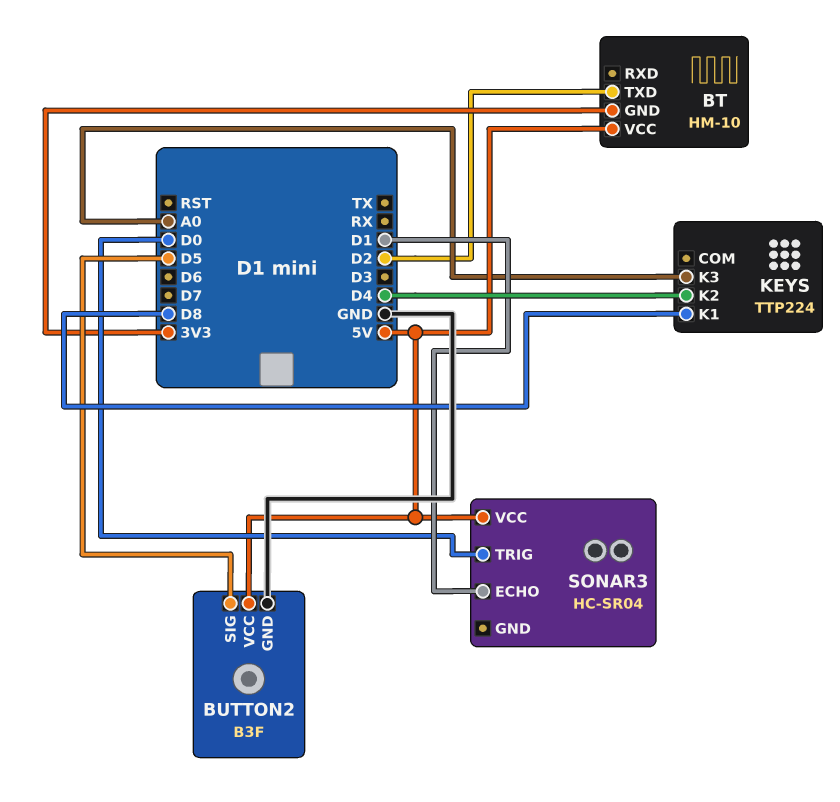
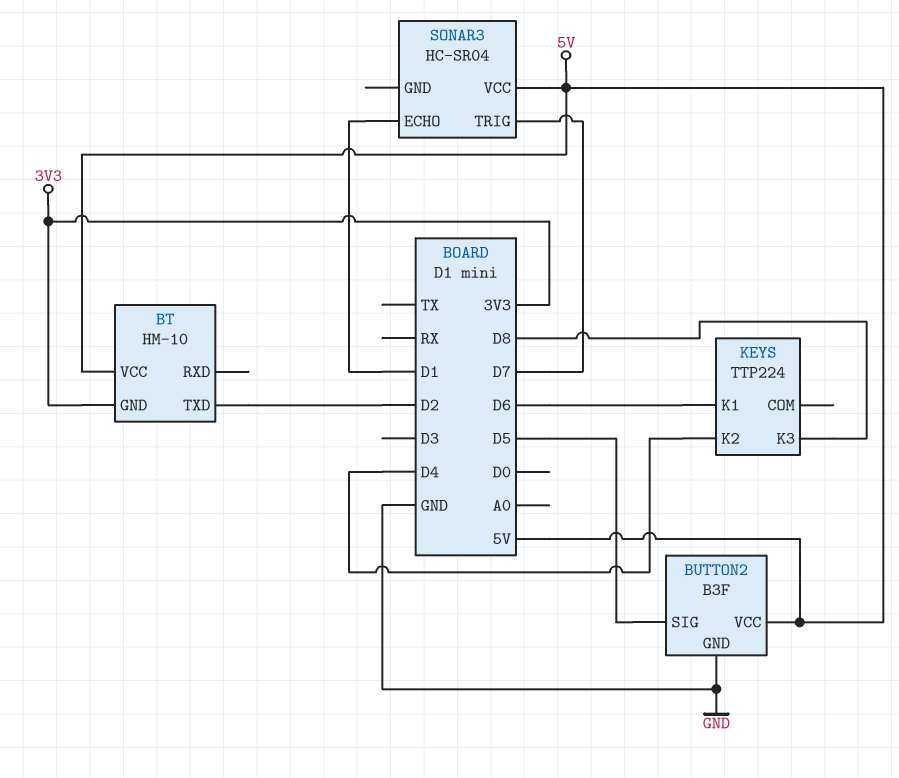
KEYS pin K1: D8 -> D6
KEYS pin K3: A0 -> D8
SONAR3 pin TRIG: D0 -> D7

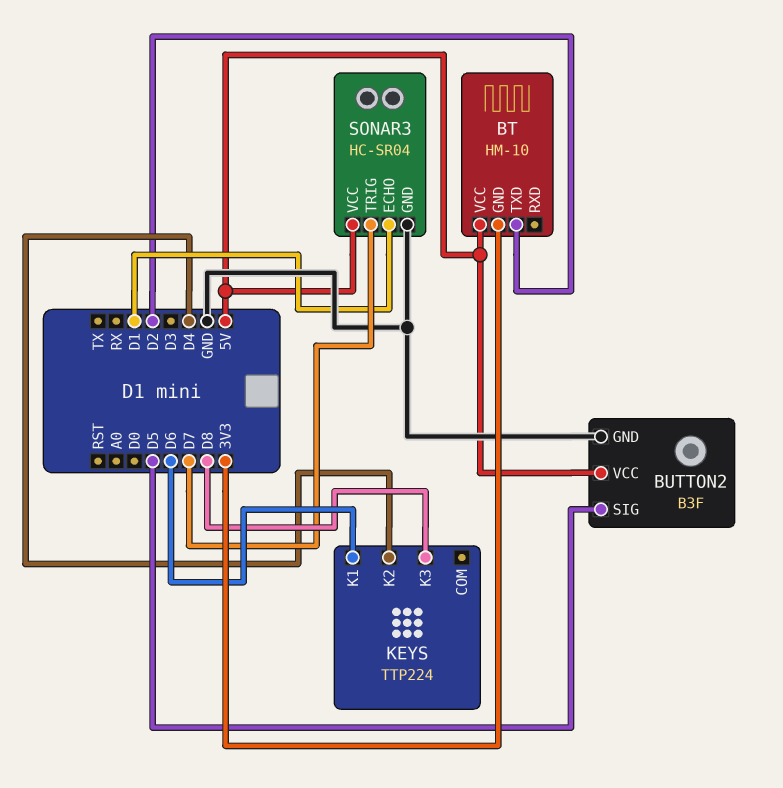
SONAR3 pin GND: none -> GND

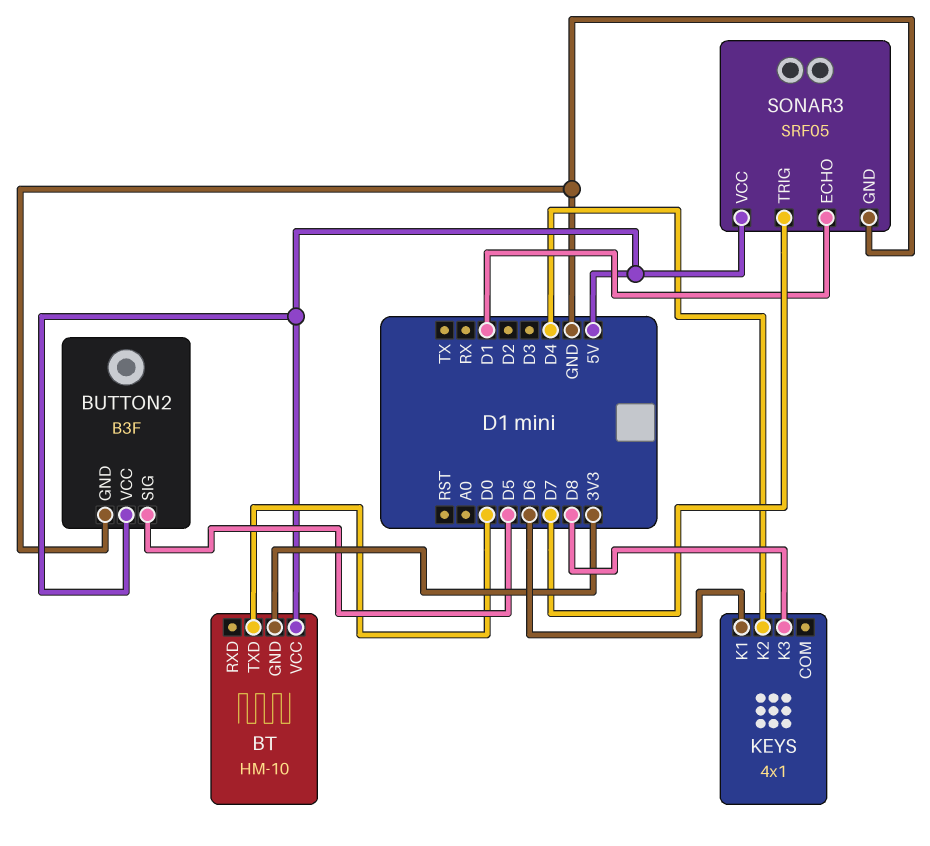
BT pin TXD: D2 -> D0
KEYS: TTP224 -> 4x1
SONAR3: HC-SR04 -> SRF05

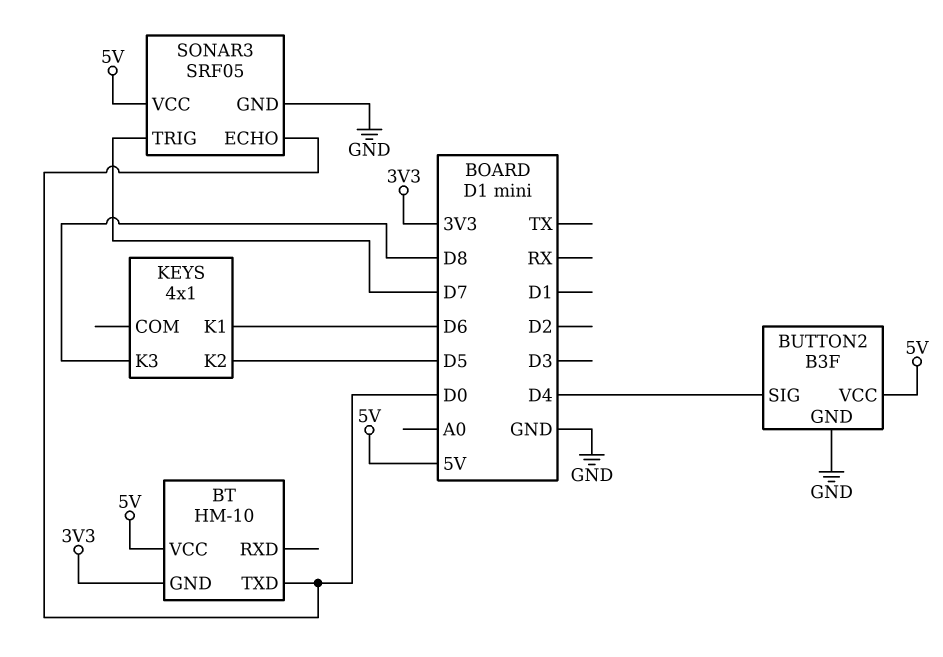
BUTTON2 pin SIG: D5 -> D4
KEYS pin K2: D4 -> D5
SONAR3 pin ECHO: D1 -> D0

